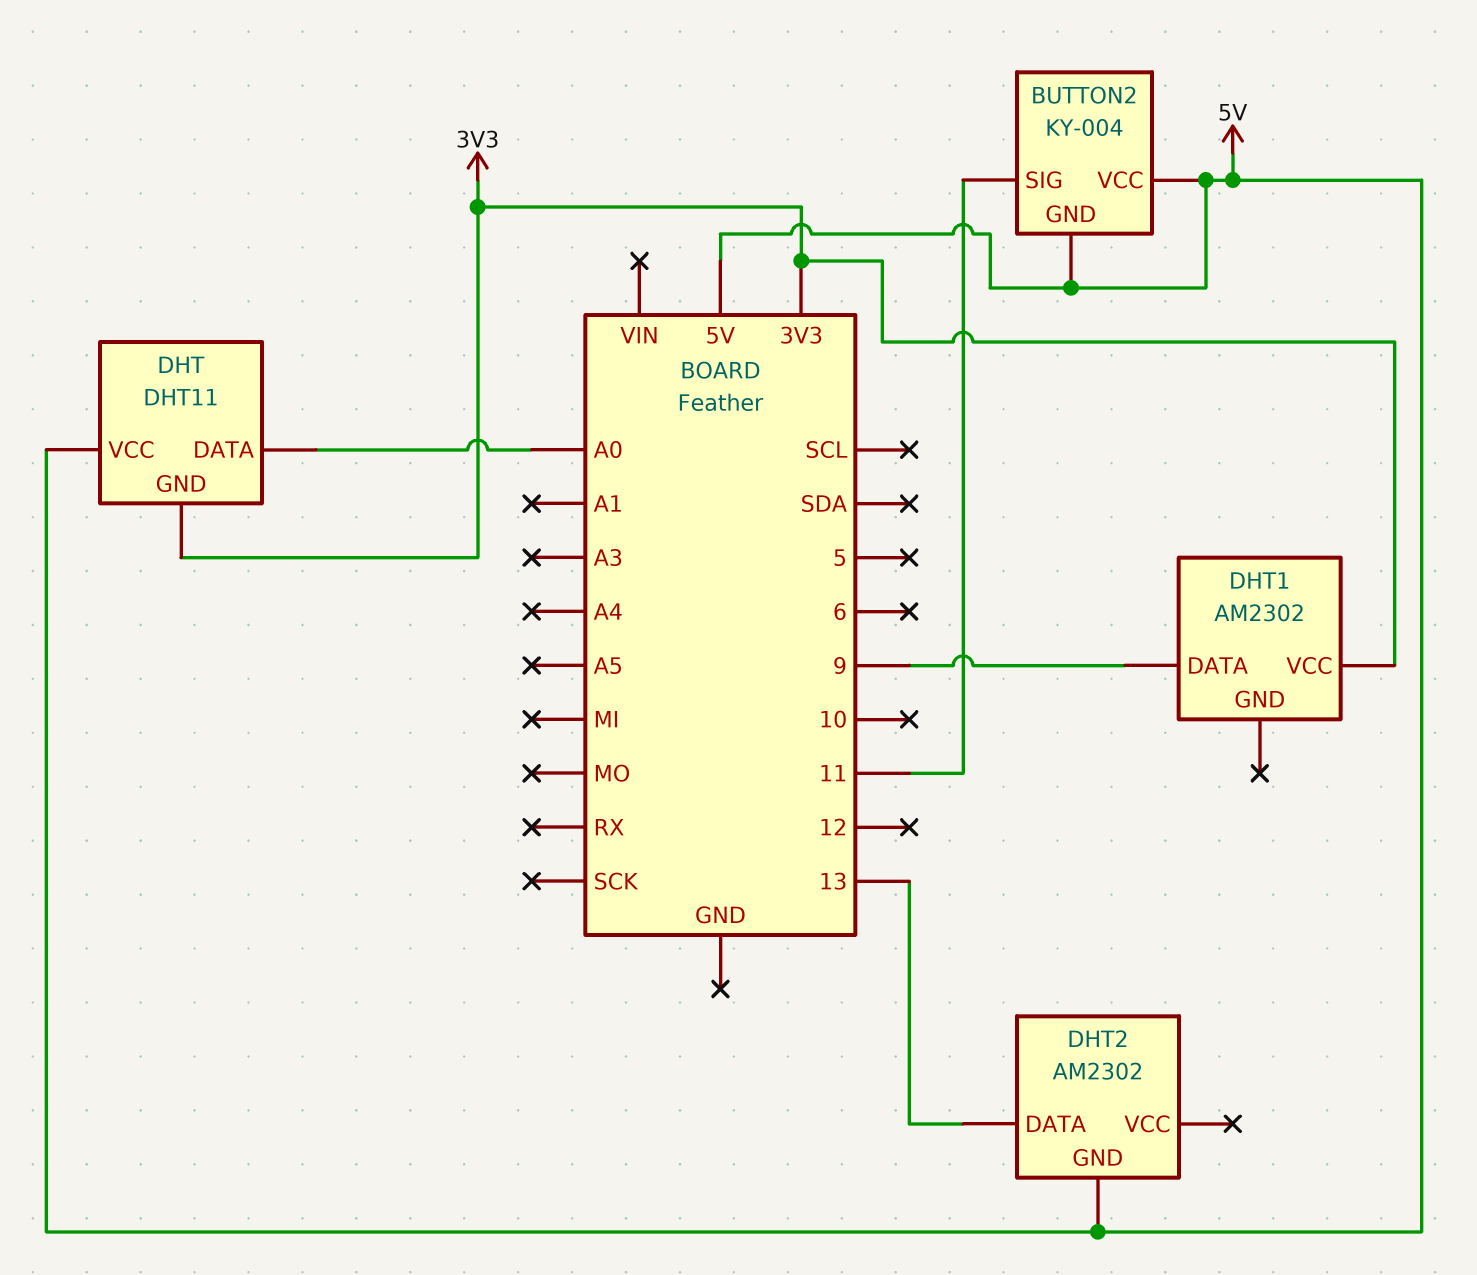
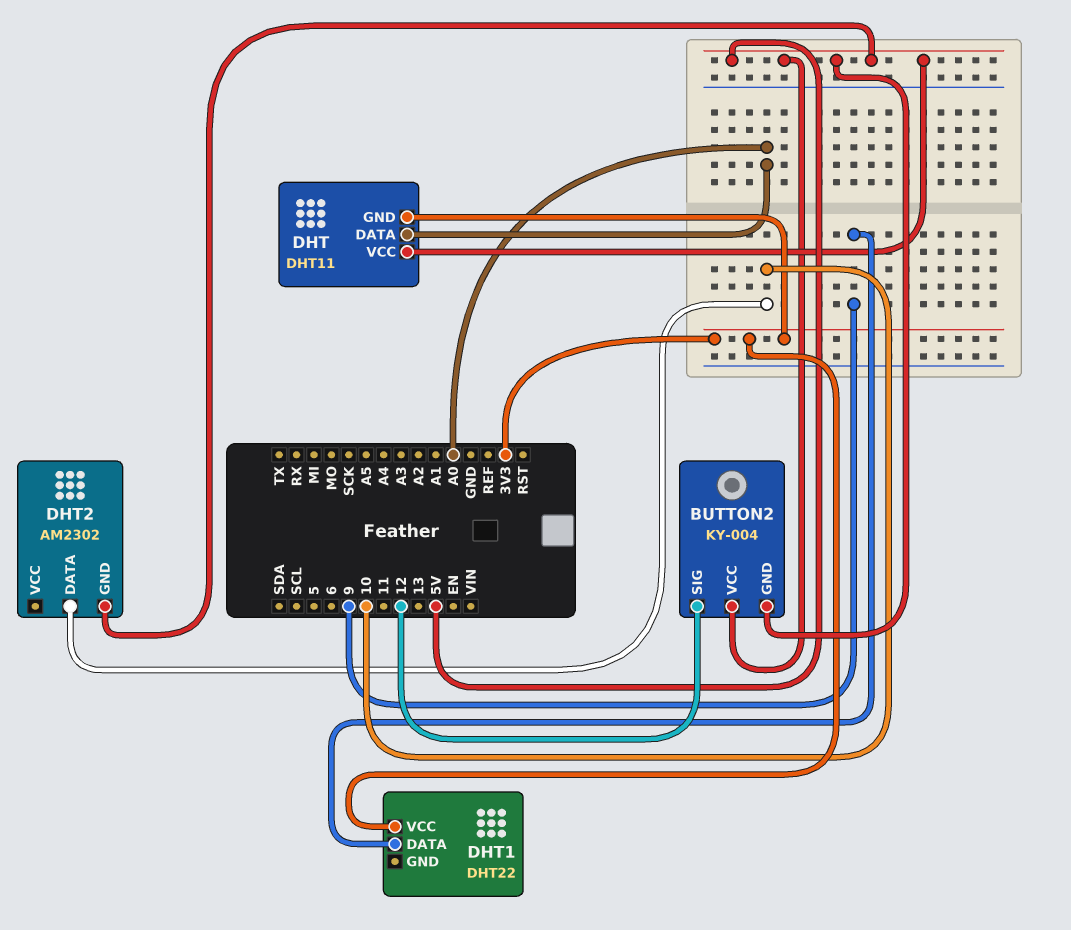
BUTTON2 pin SIG: 11 -> 12
DHT1: AM2302 -> DHT22
DHT2 pin DATA: 13 -> 10

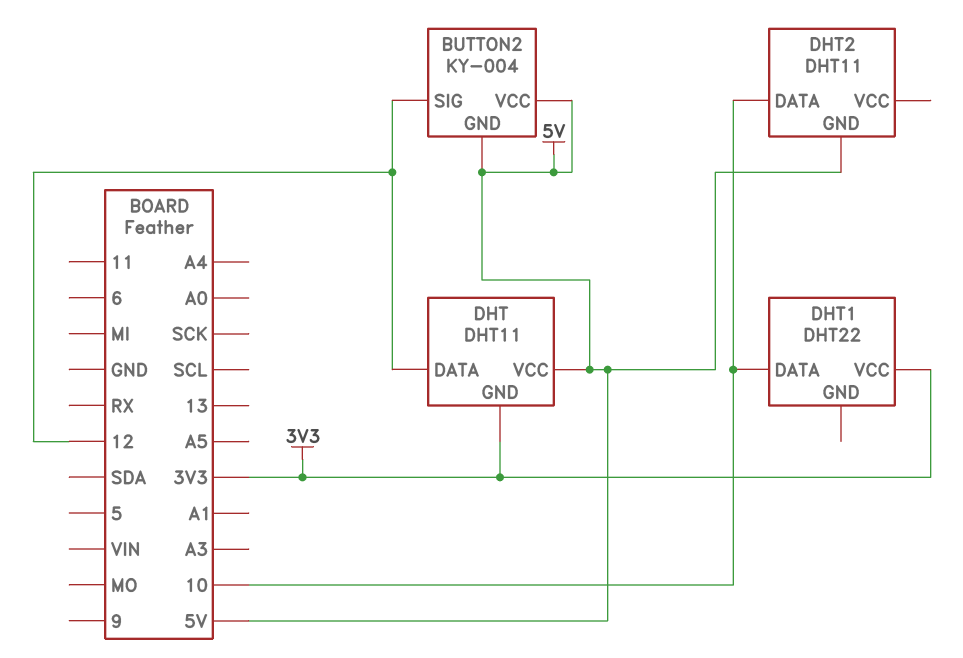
DHT pin DATA: A0 -> 12
DHT1 pin DATA: 9 -> 10
DHT2: AM2302 -> DHT11

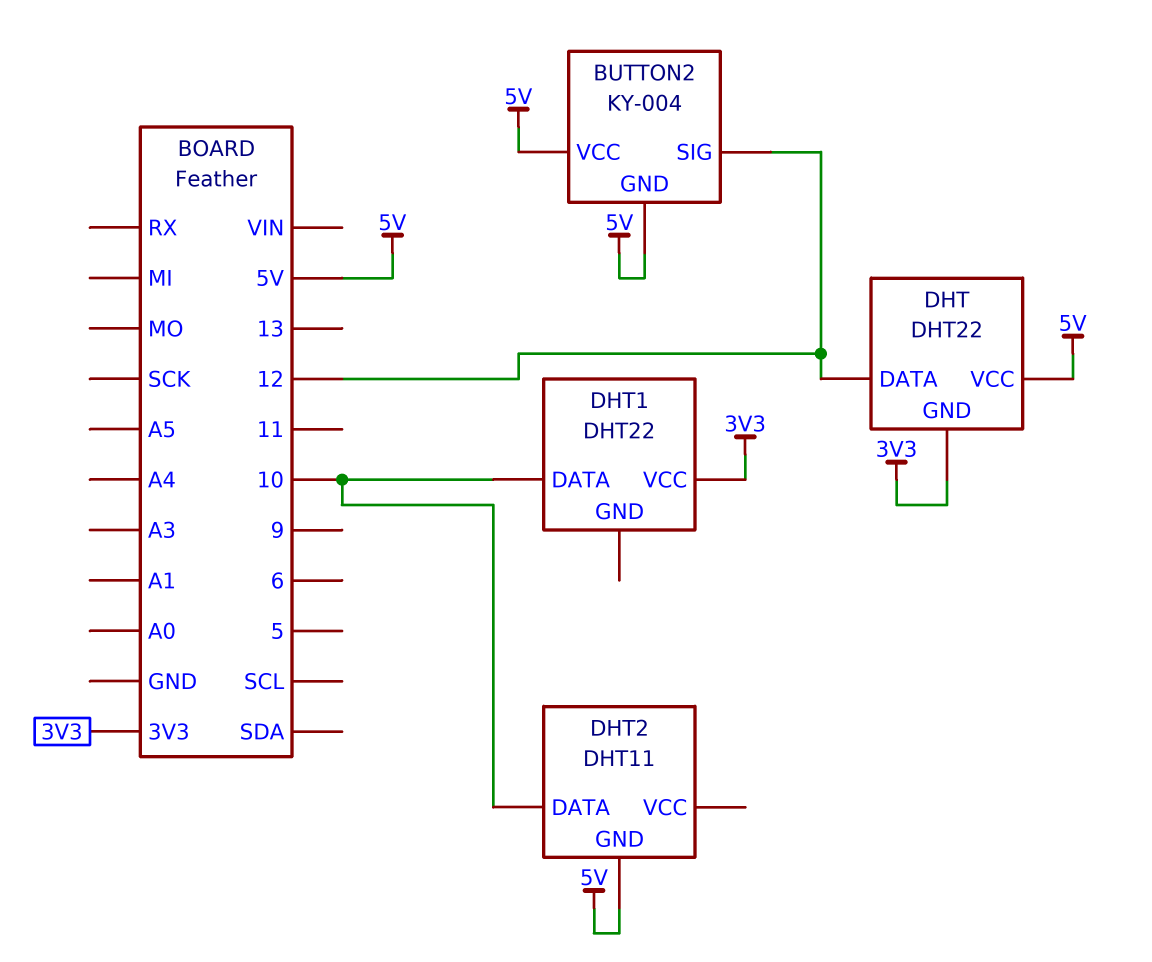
DHT: DHT11 -> DHT22

